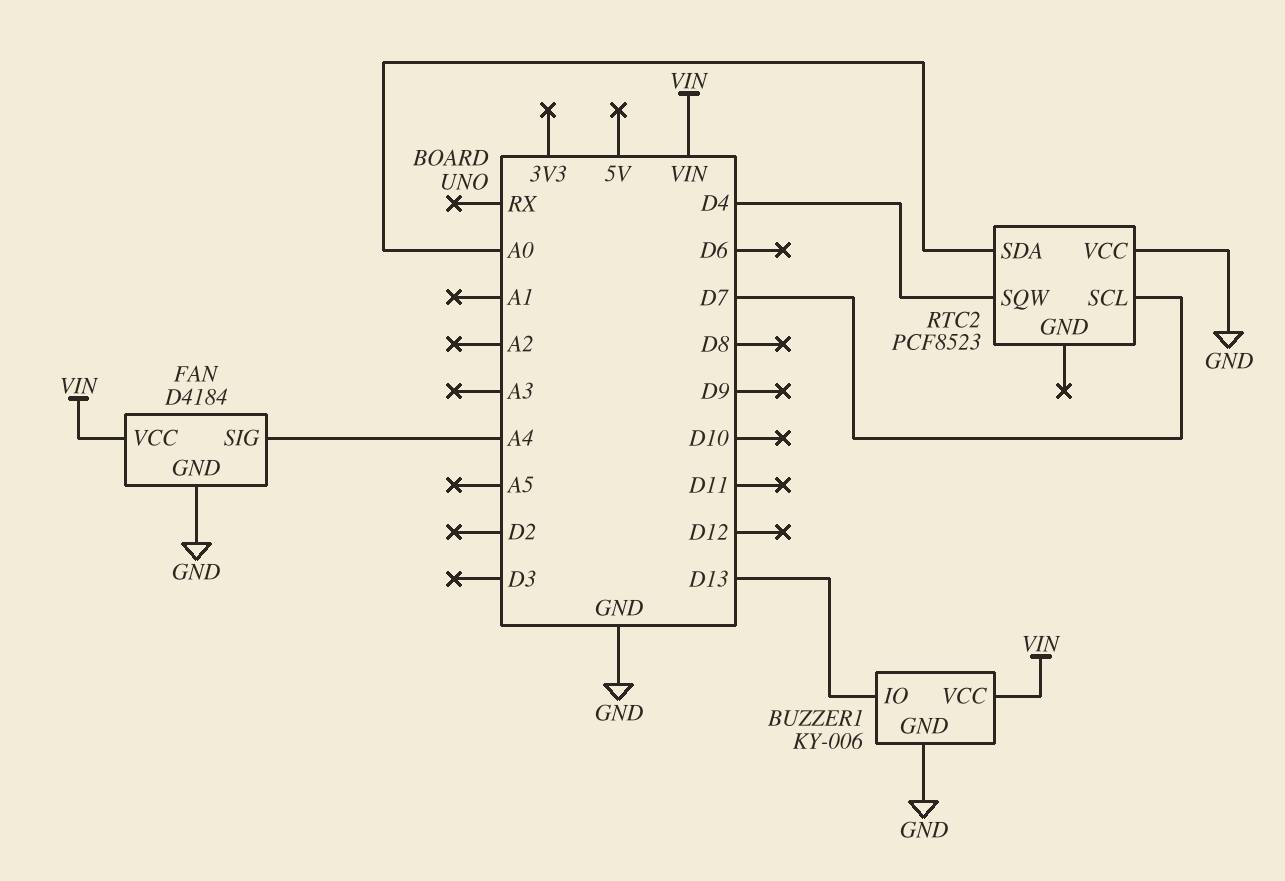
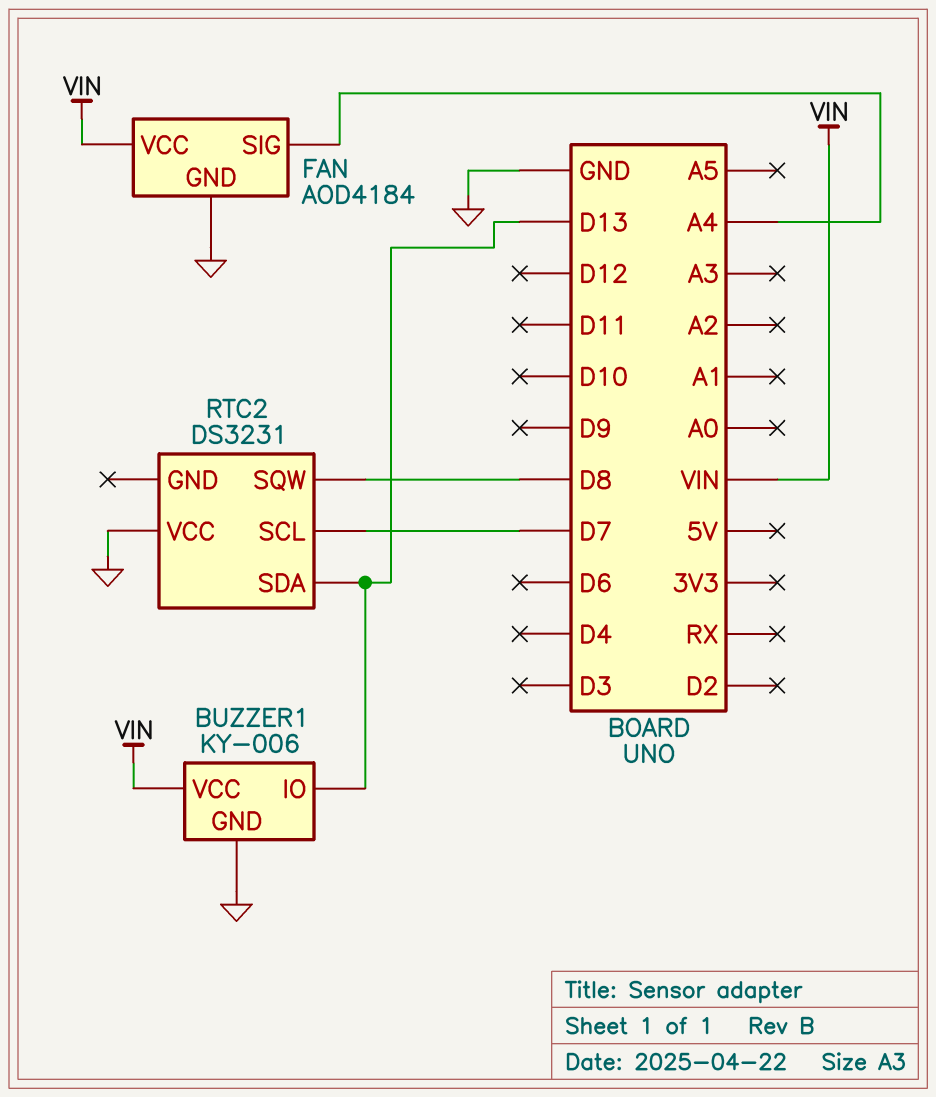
FAN: D4184 -> AOD4184
RTC2: PCF8523 -> DS3231
RTC2 pin SDA: A0 -> D13
RTC2 pin SQW: D4 -> D8

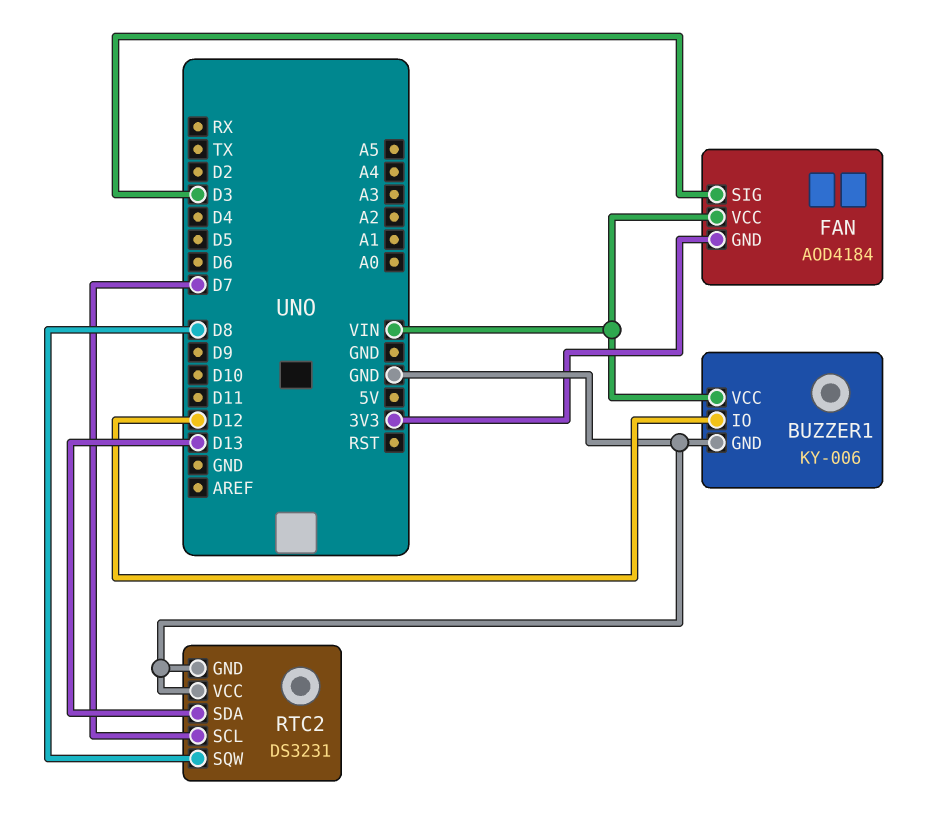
BUZZER1 pin IO: D13 -> D12
FAN pin GND: GND -> 3V3
FAN pin SIG: A4 -> D3
RTC2 pin GND: none -> GND

